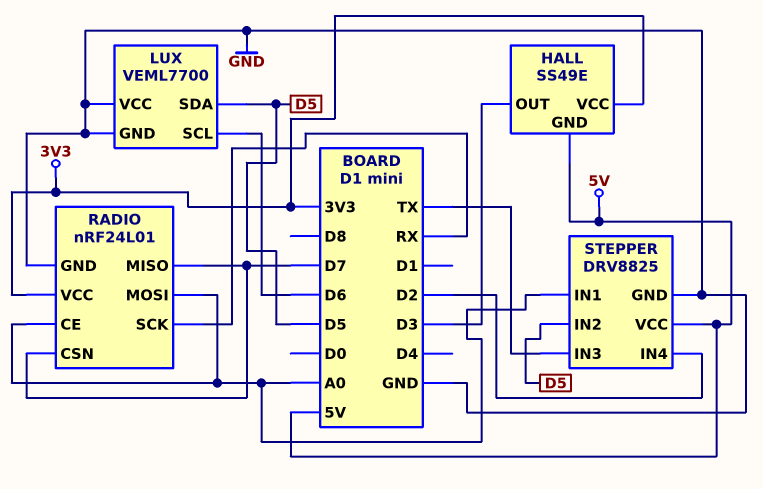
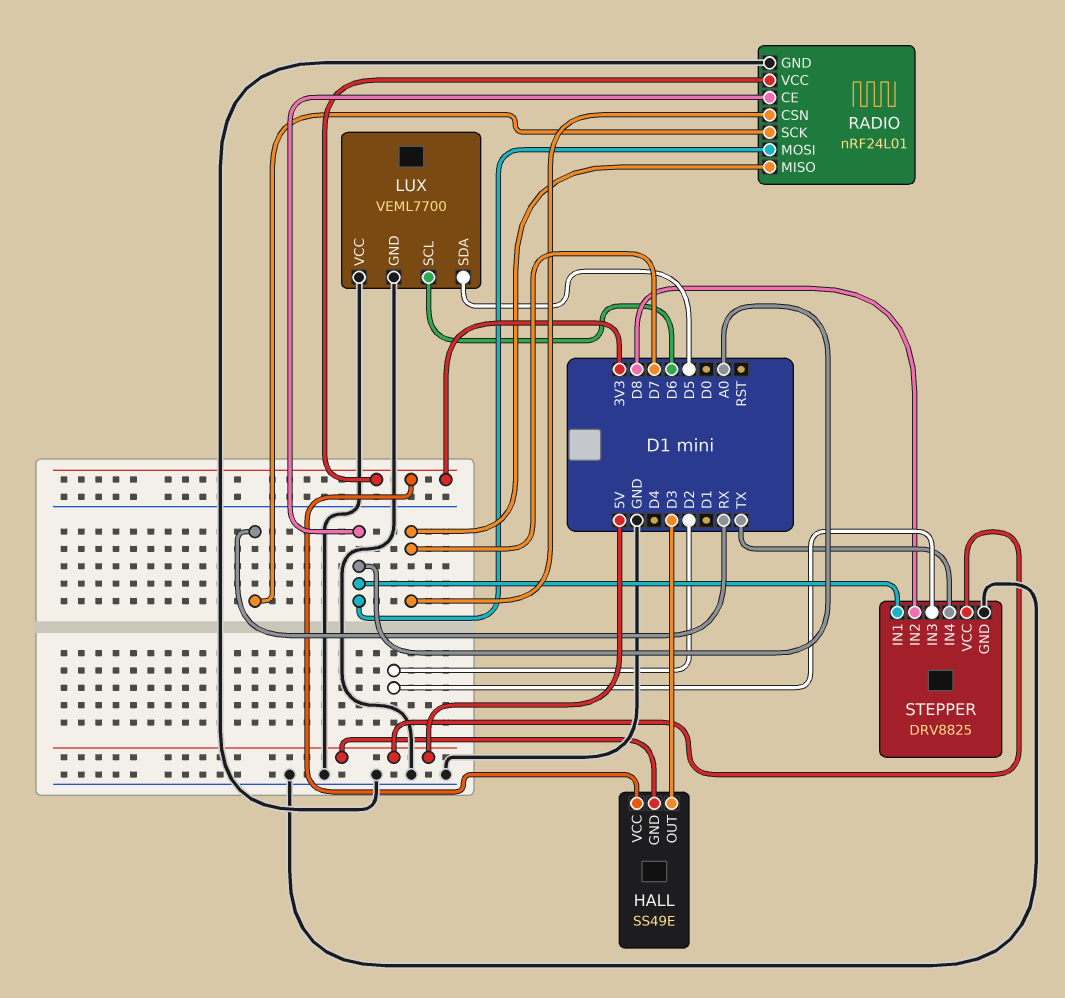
STEPPER pin IN2: D5 -> D8
STEPPER pin IN3: TX -> D2
STEPPER pin IN4: D2 -> TX

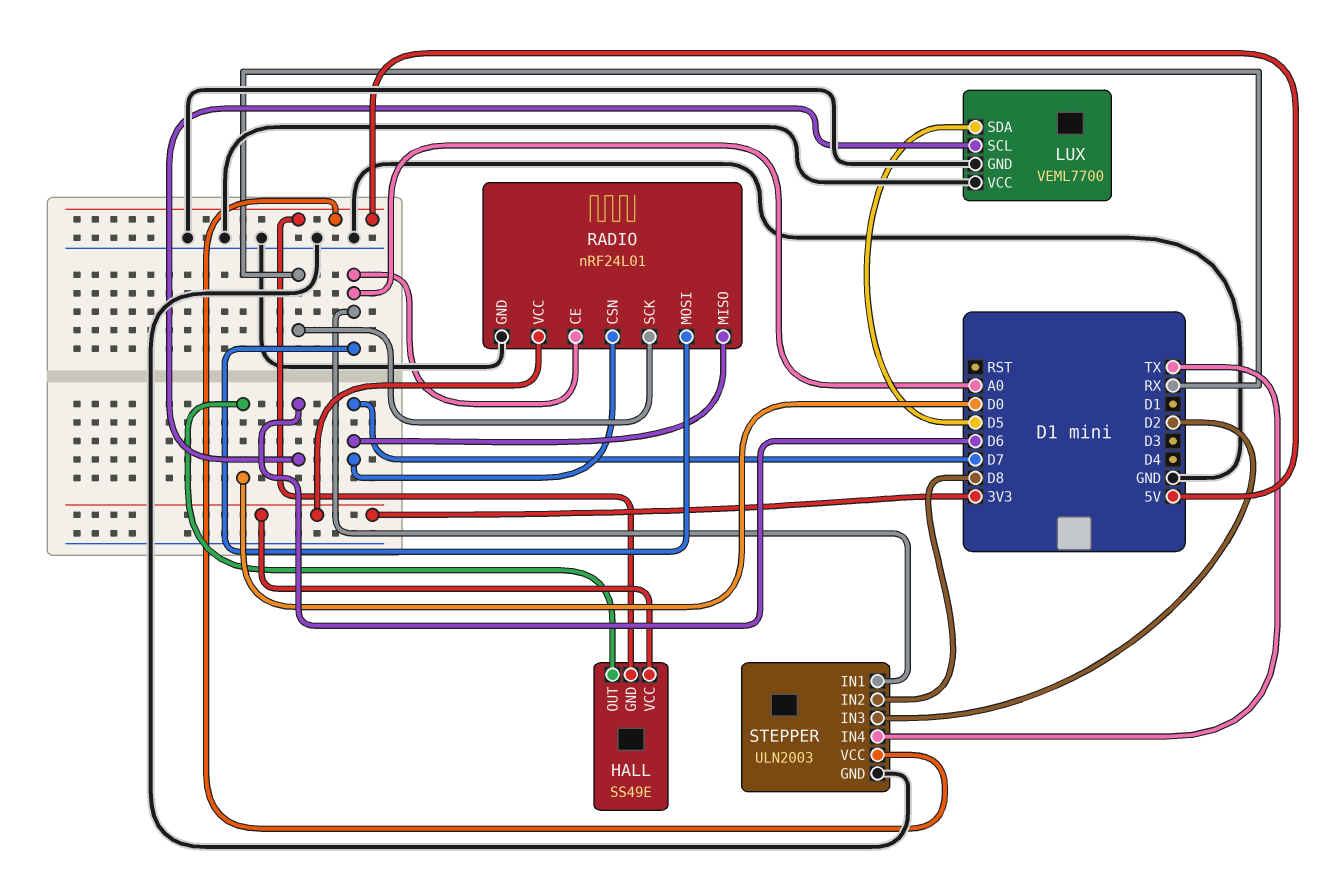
HALL pin OUT: D3 -> D0
STEPPER: DRV8825 -> ULN2003

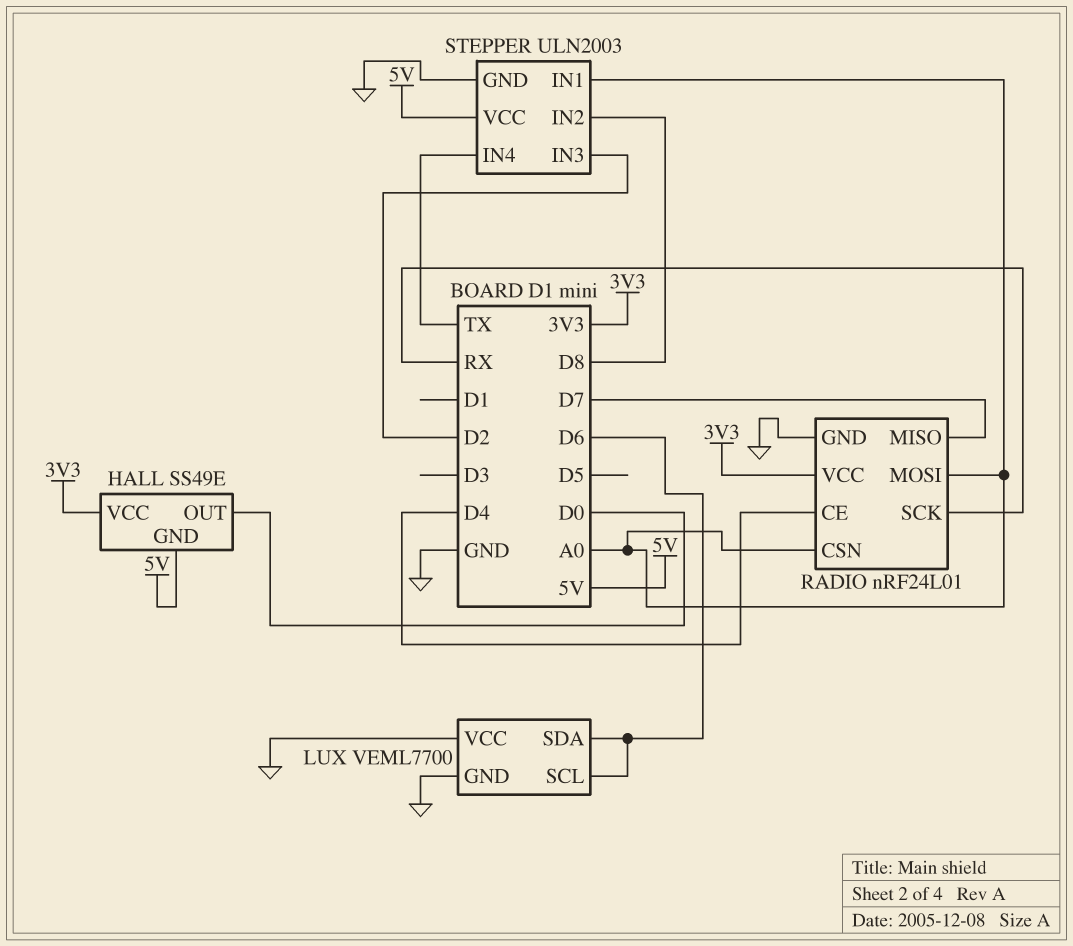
LUX pin SDA: D5 -> D6
RADIO pin CE: A0 -> D4
RADIO pin CSN: D7 -> A0

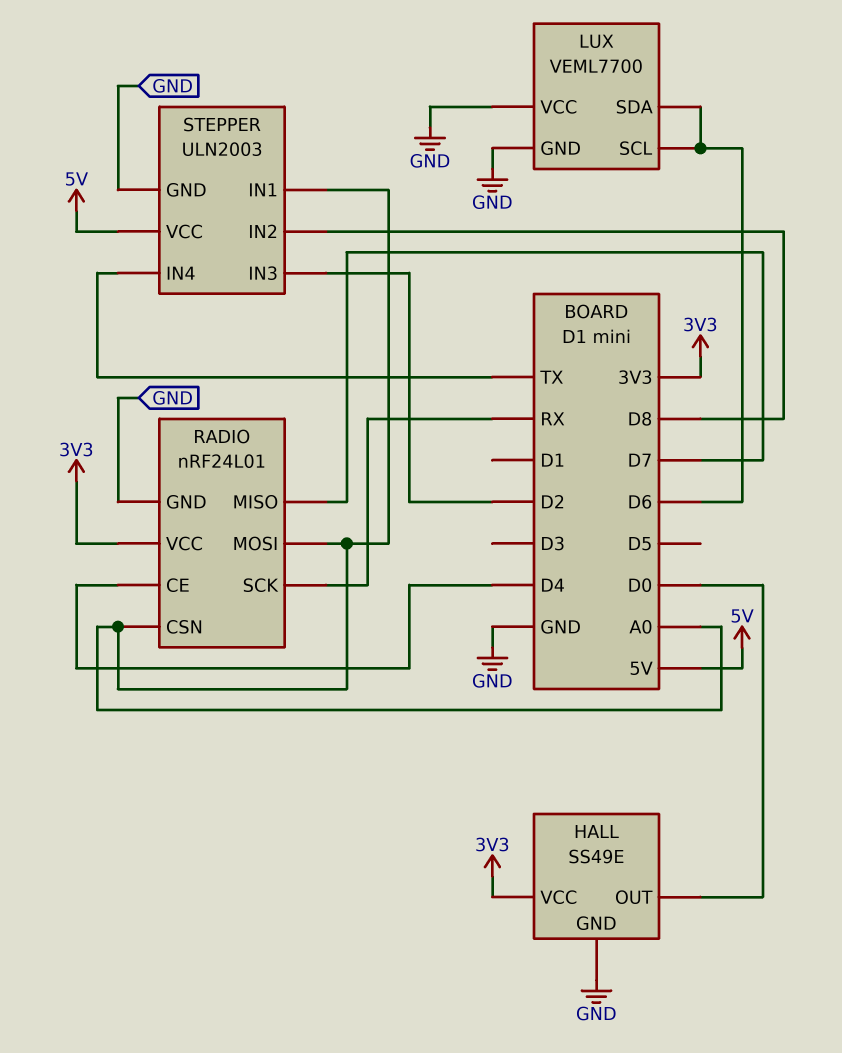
HALL pin GND: 5V -> GND

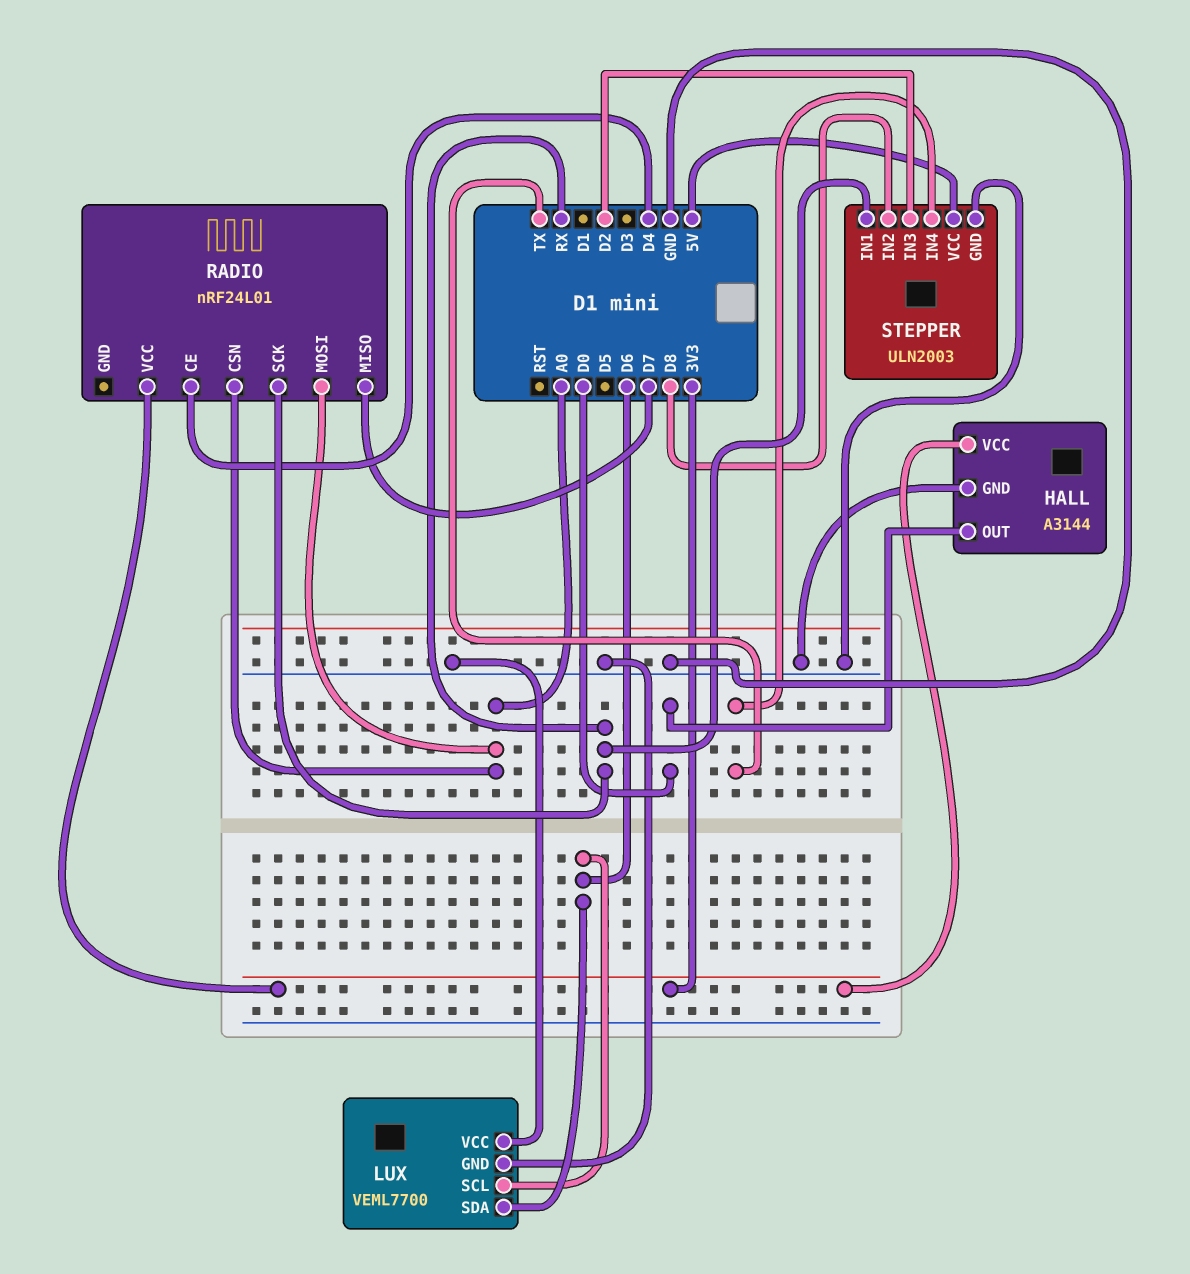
HALL: SS49E -> A3144
RADIO pin GND: GND -> none
STEPPER pin IN1: A0 -> RX

